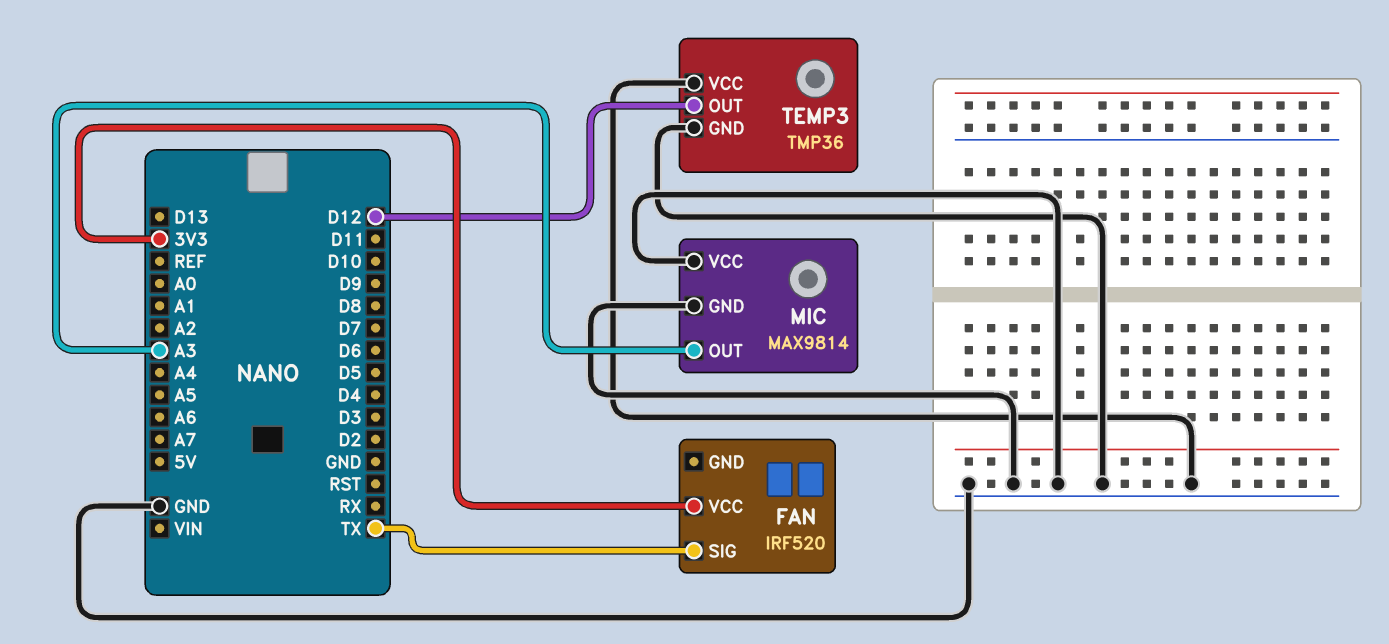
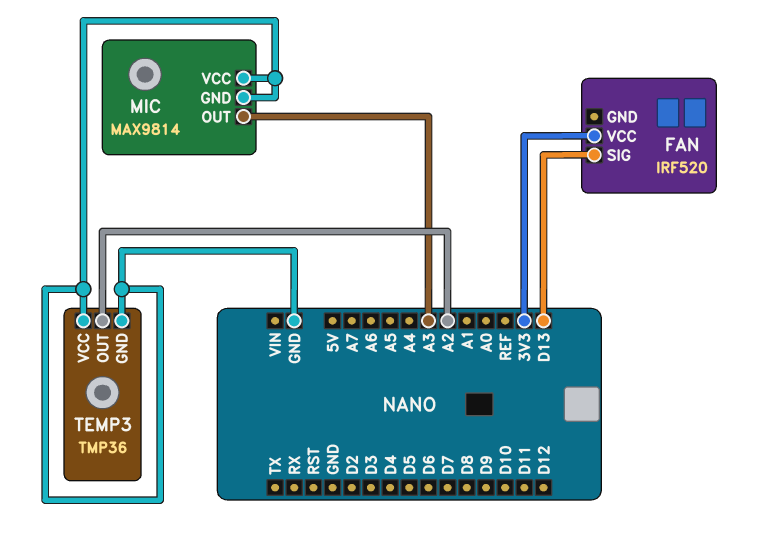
FAN pin SIG: TX -> D13
TEMP3 pin OUT: D12 -> A2

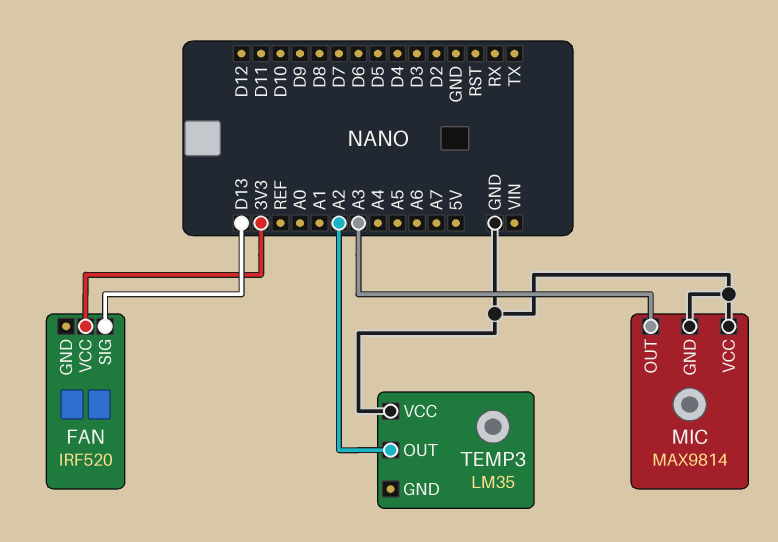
TEMP3: TMP36 -> LM35
TEMP3 pin GND: GND -> none

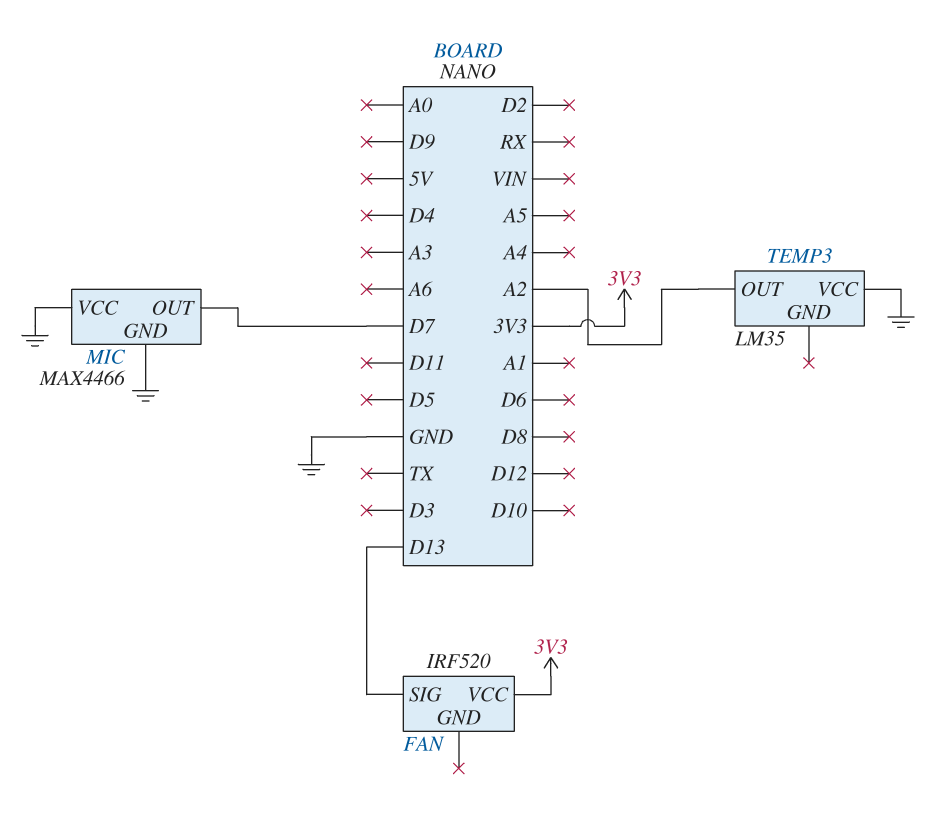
MIC: MAX9814 -> MAX4466
MIC pin OUT: A3 -> D7

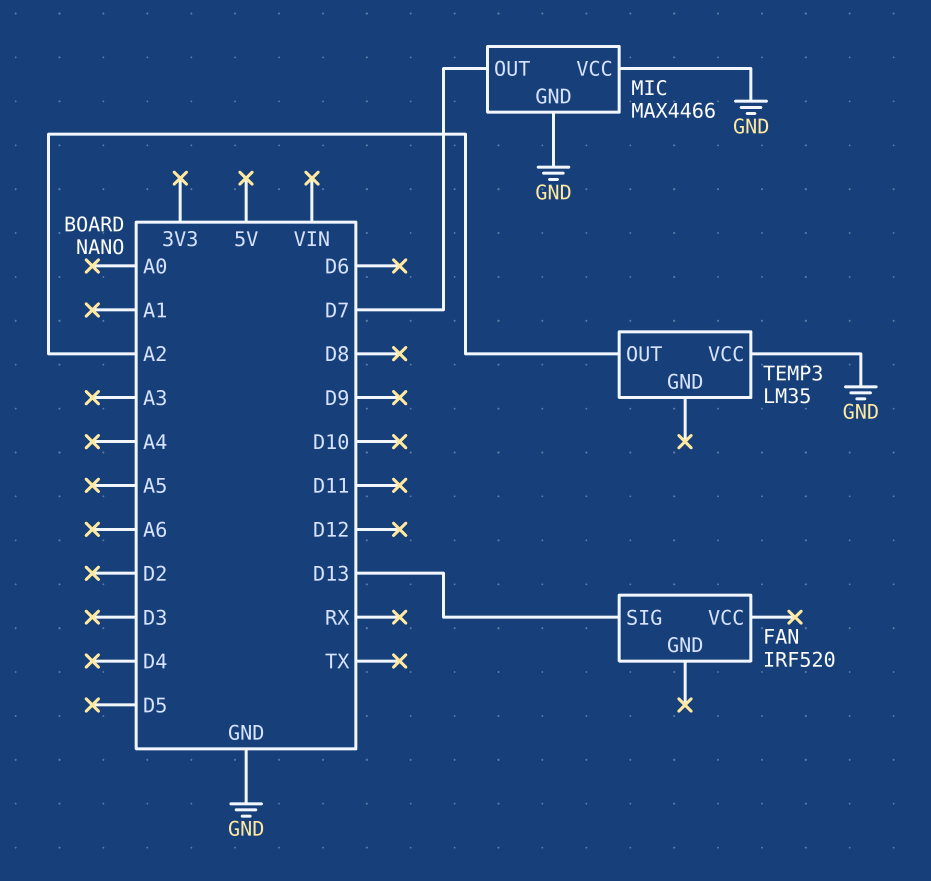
FAN pin VCC: 3V3 -> none

